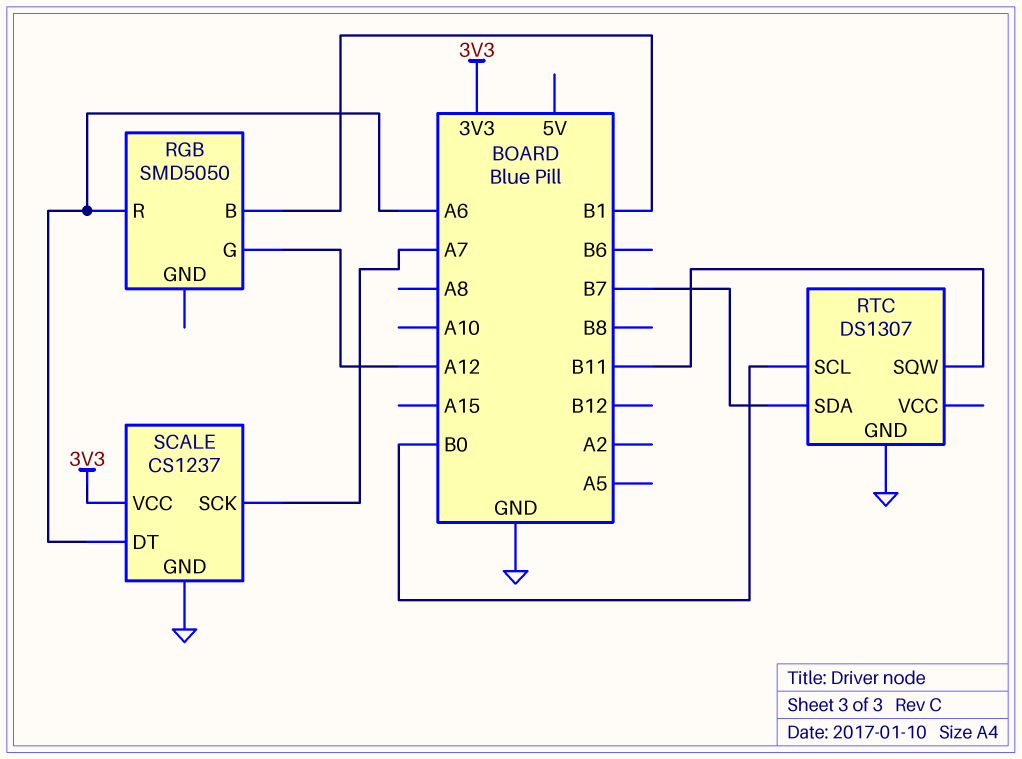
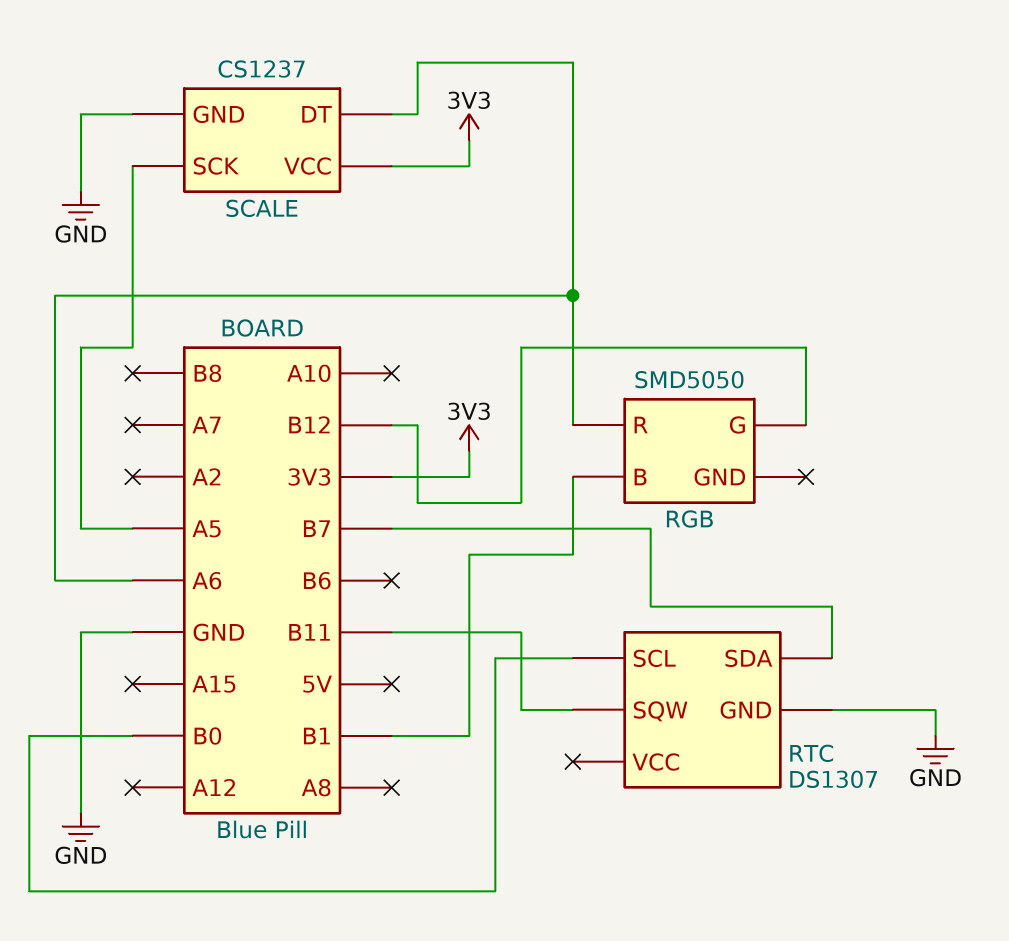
RGB pin G: A12 -> B12
SCALE pin SCK: A7 -> A5

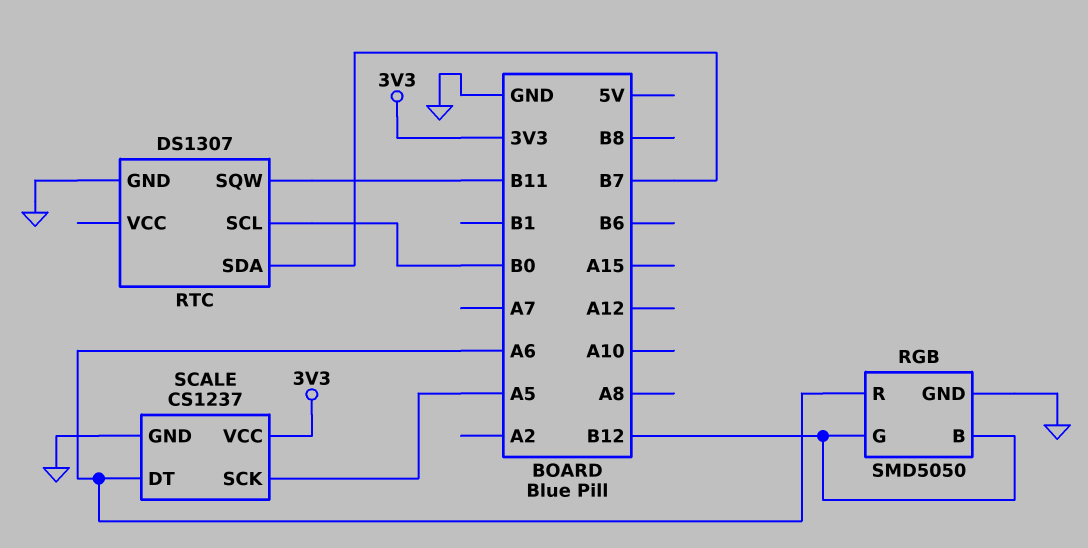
RGB pin B: B1 -> B12
RGB pin GND: none -> GND

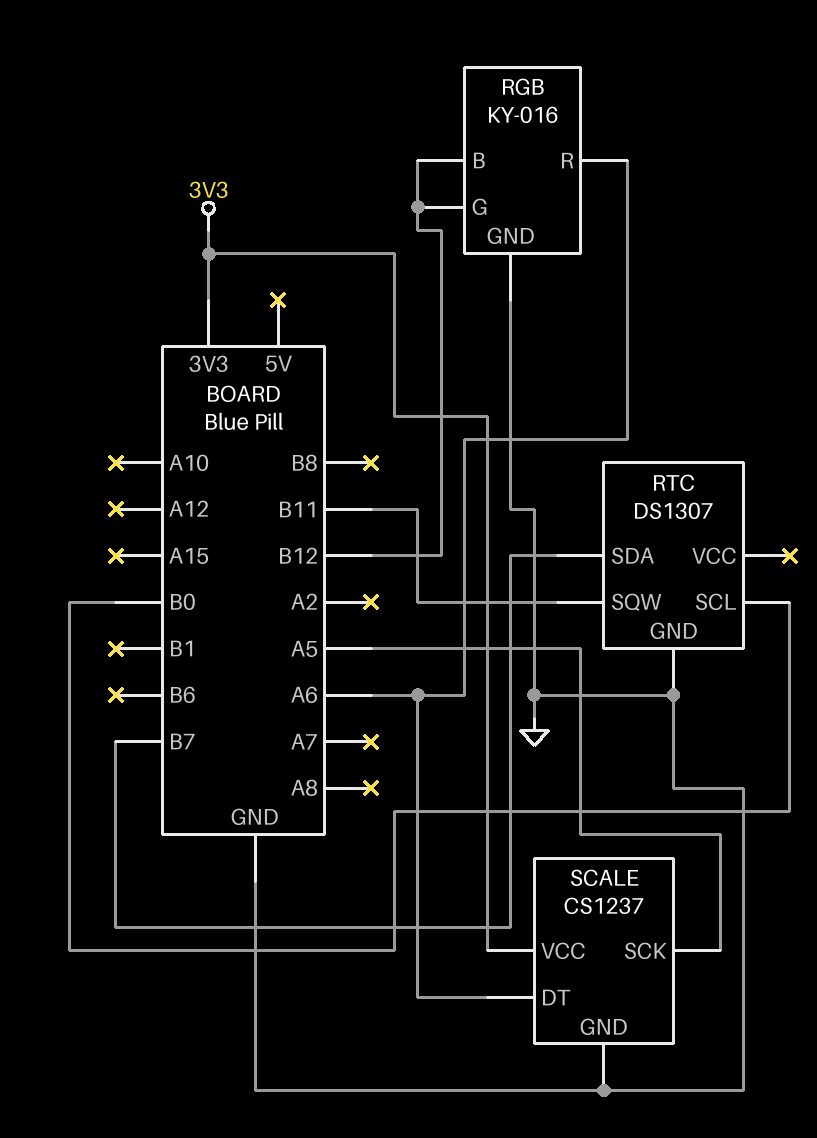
RGB: SMD5050 -> KY-016

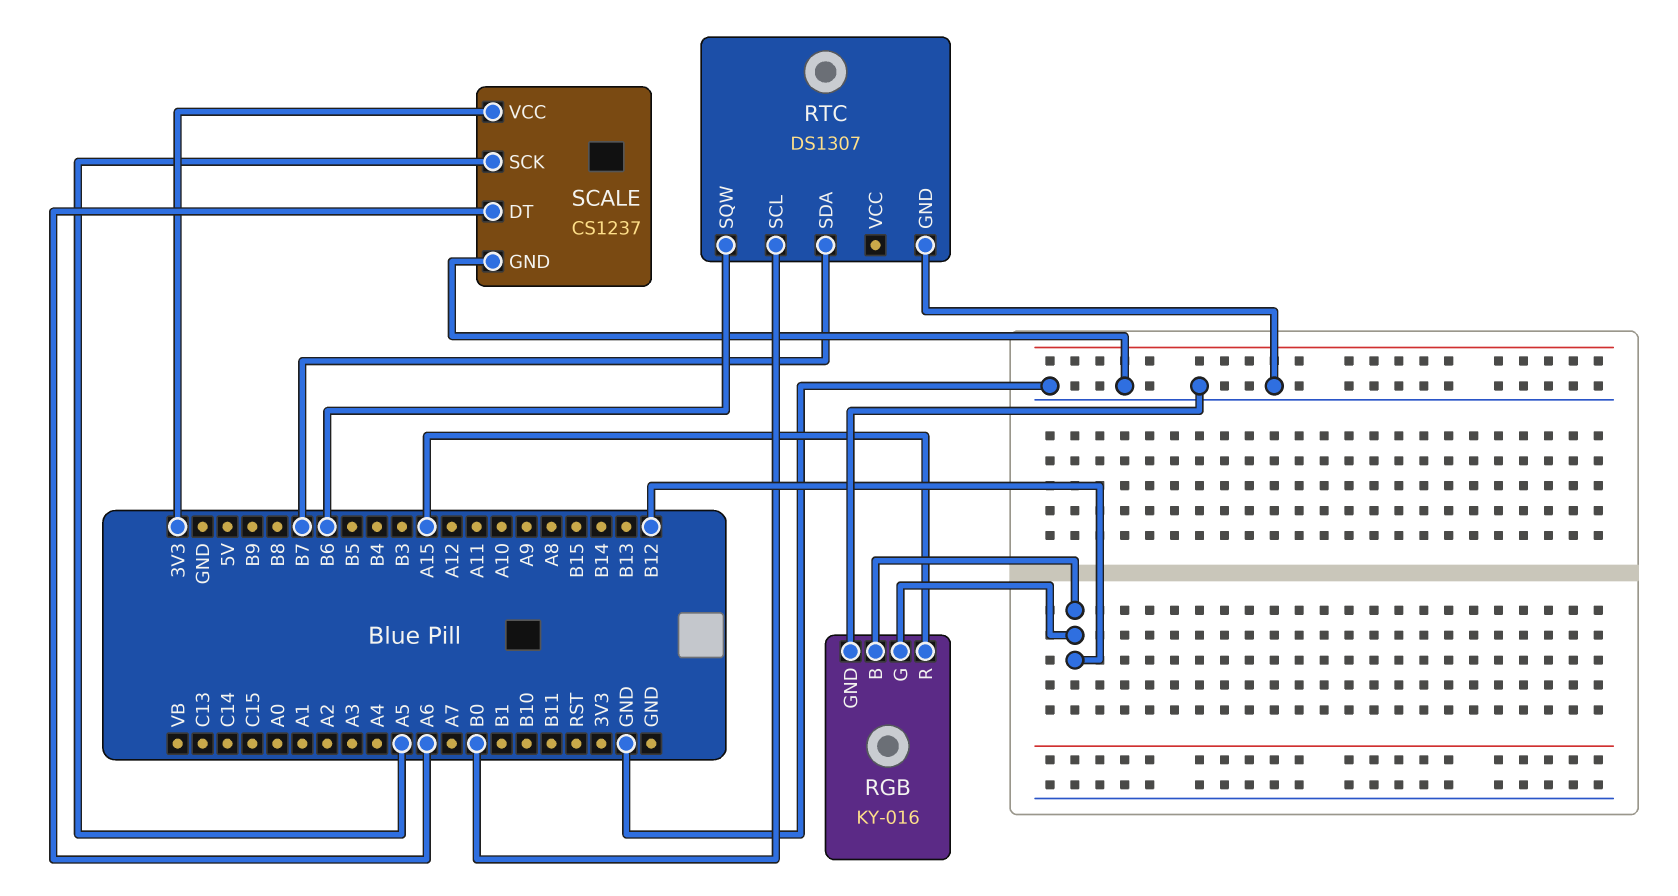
RGB pin R: A6 -> A15
RTC pin SQW: B11 -> B6

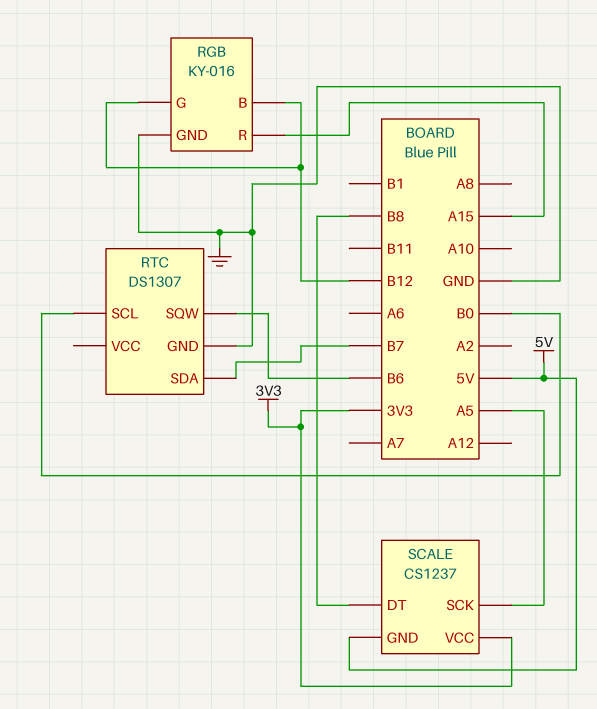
SCALE pin DT: A6 -> B8
SCALE pin GND: GND -> 5V

